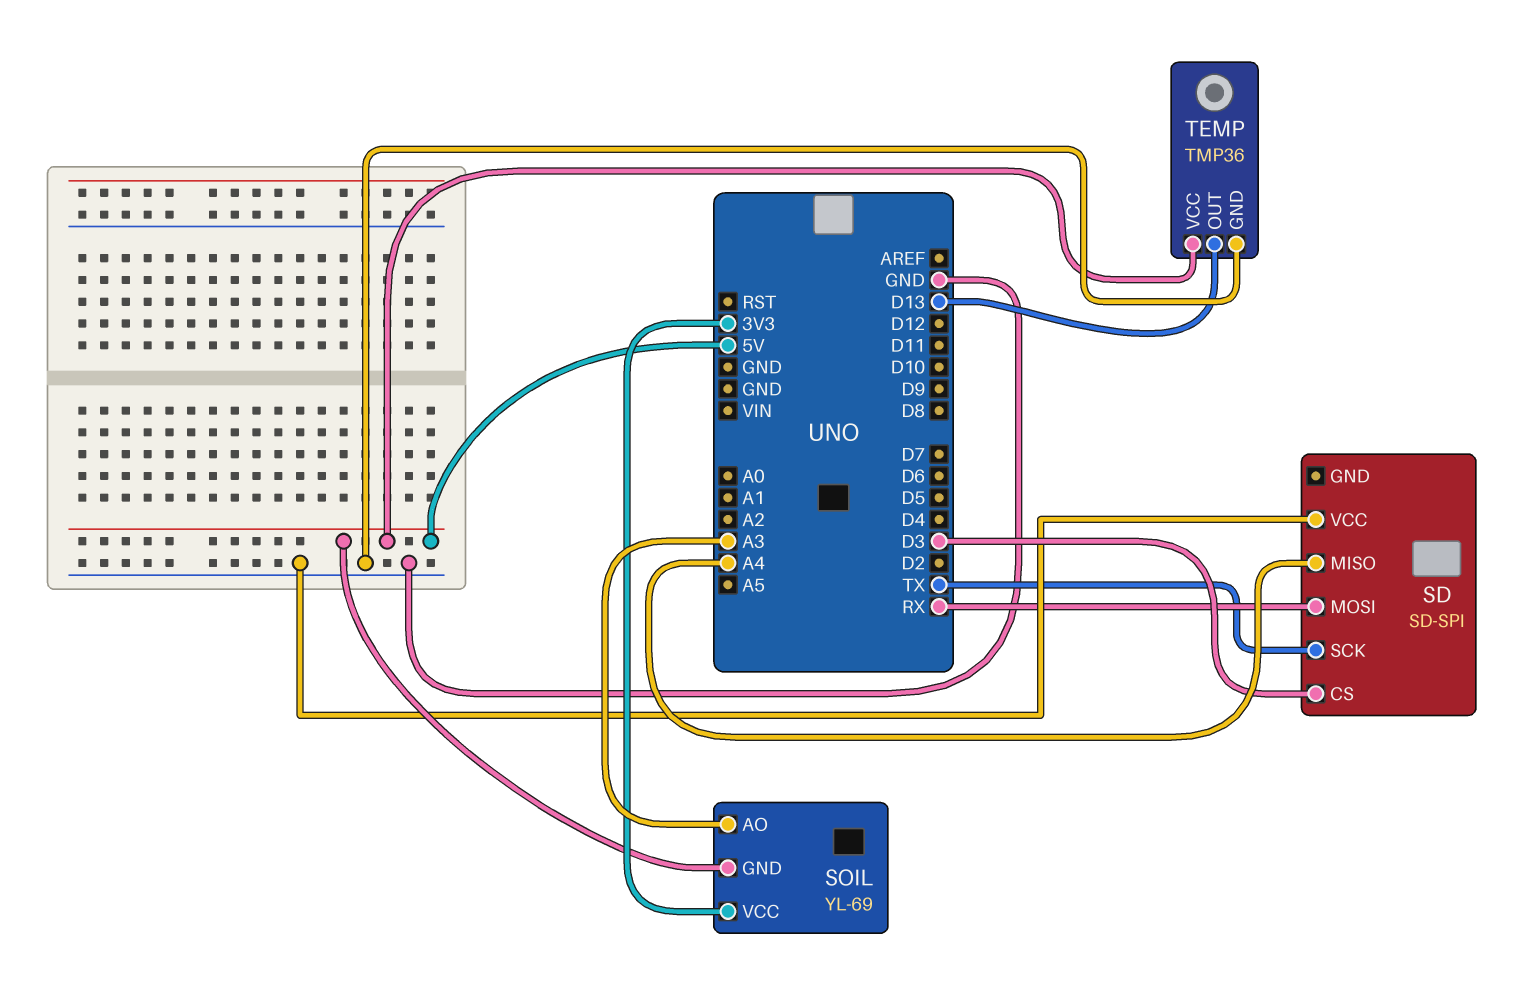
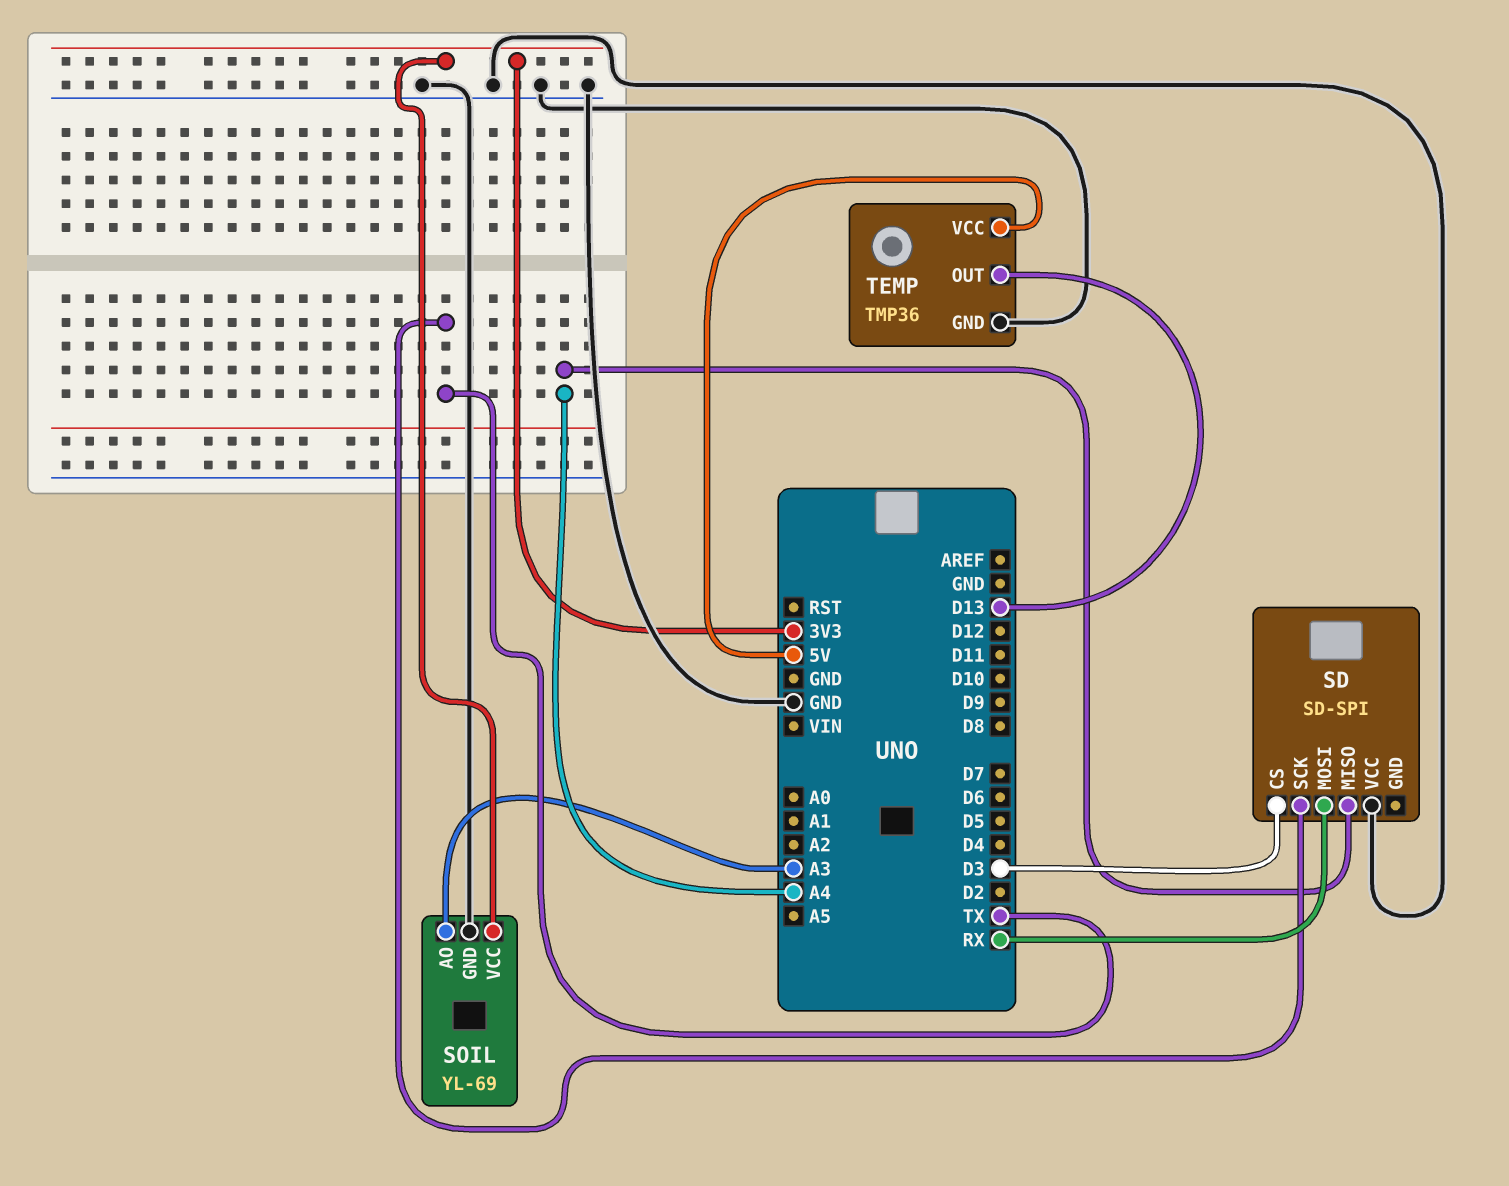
SOIL pin GND: 5V -> GND

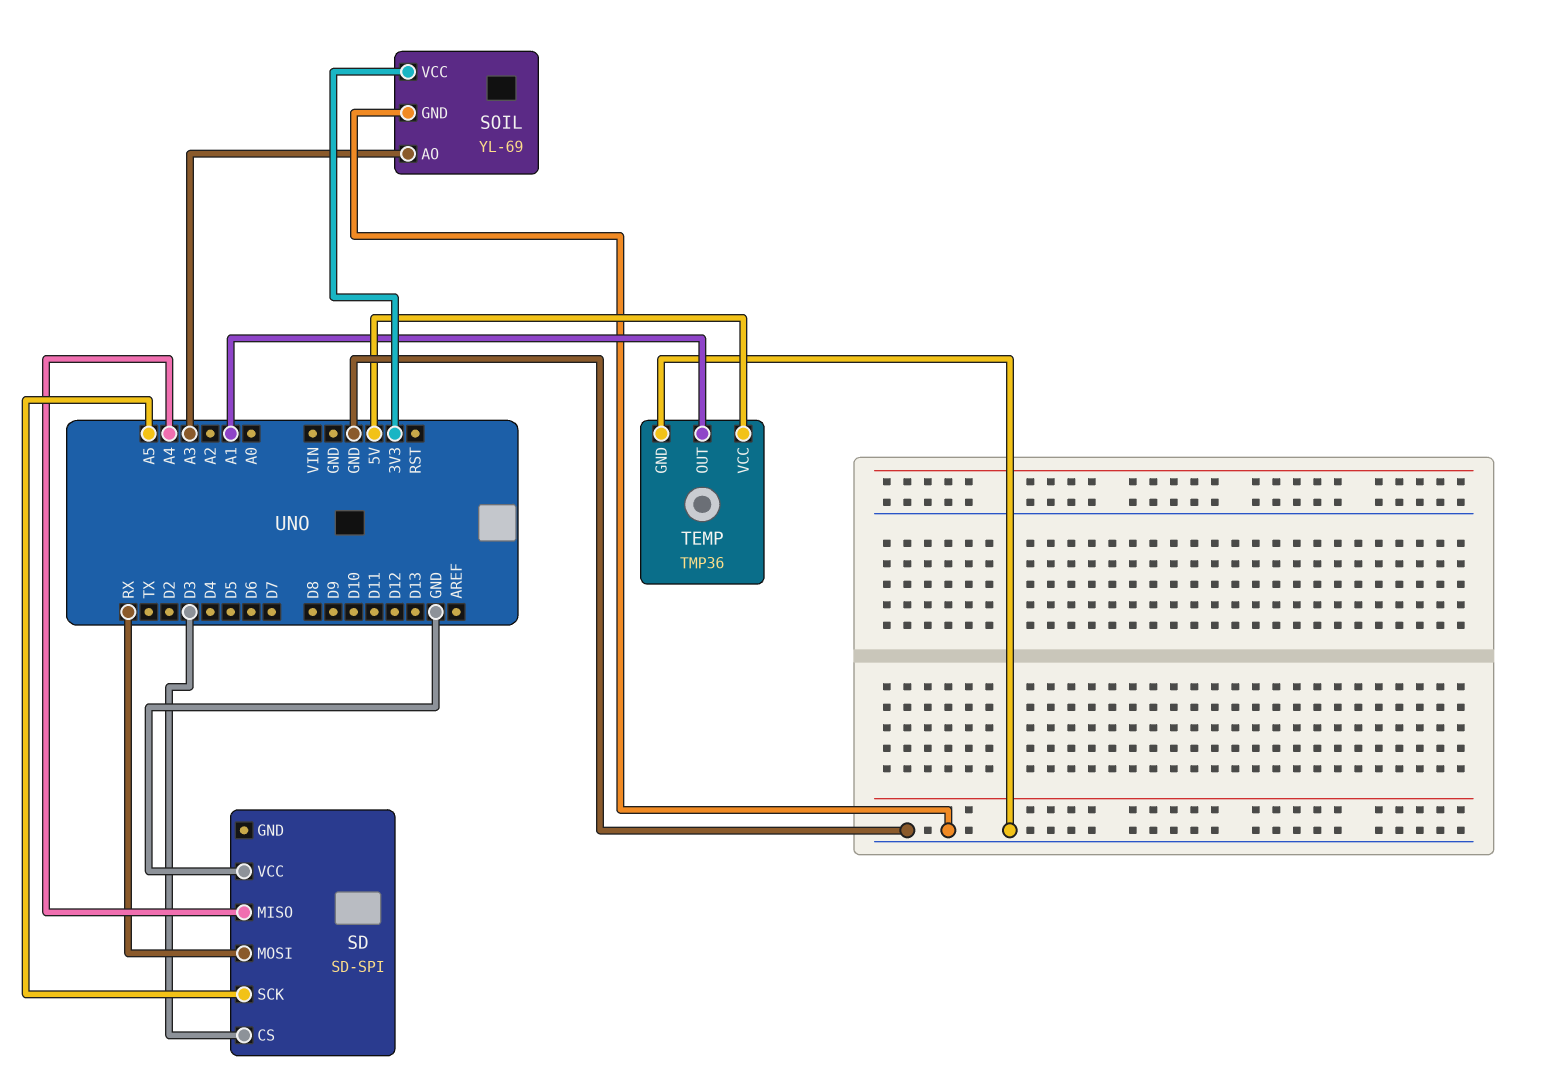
SD pin SCK: TX -> A5
TEMP pin OUT: D13 -> A1

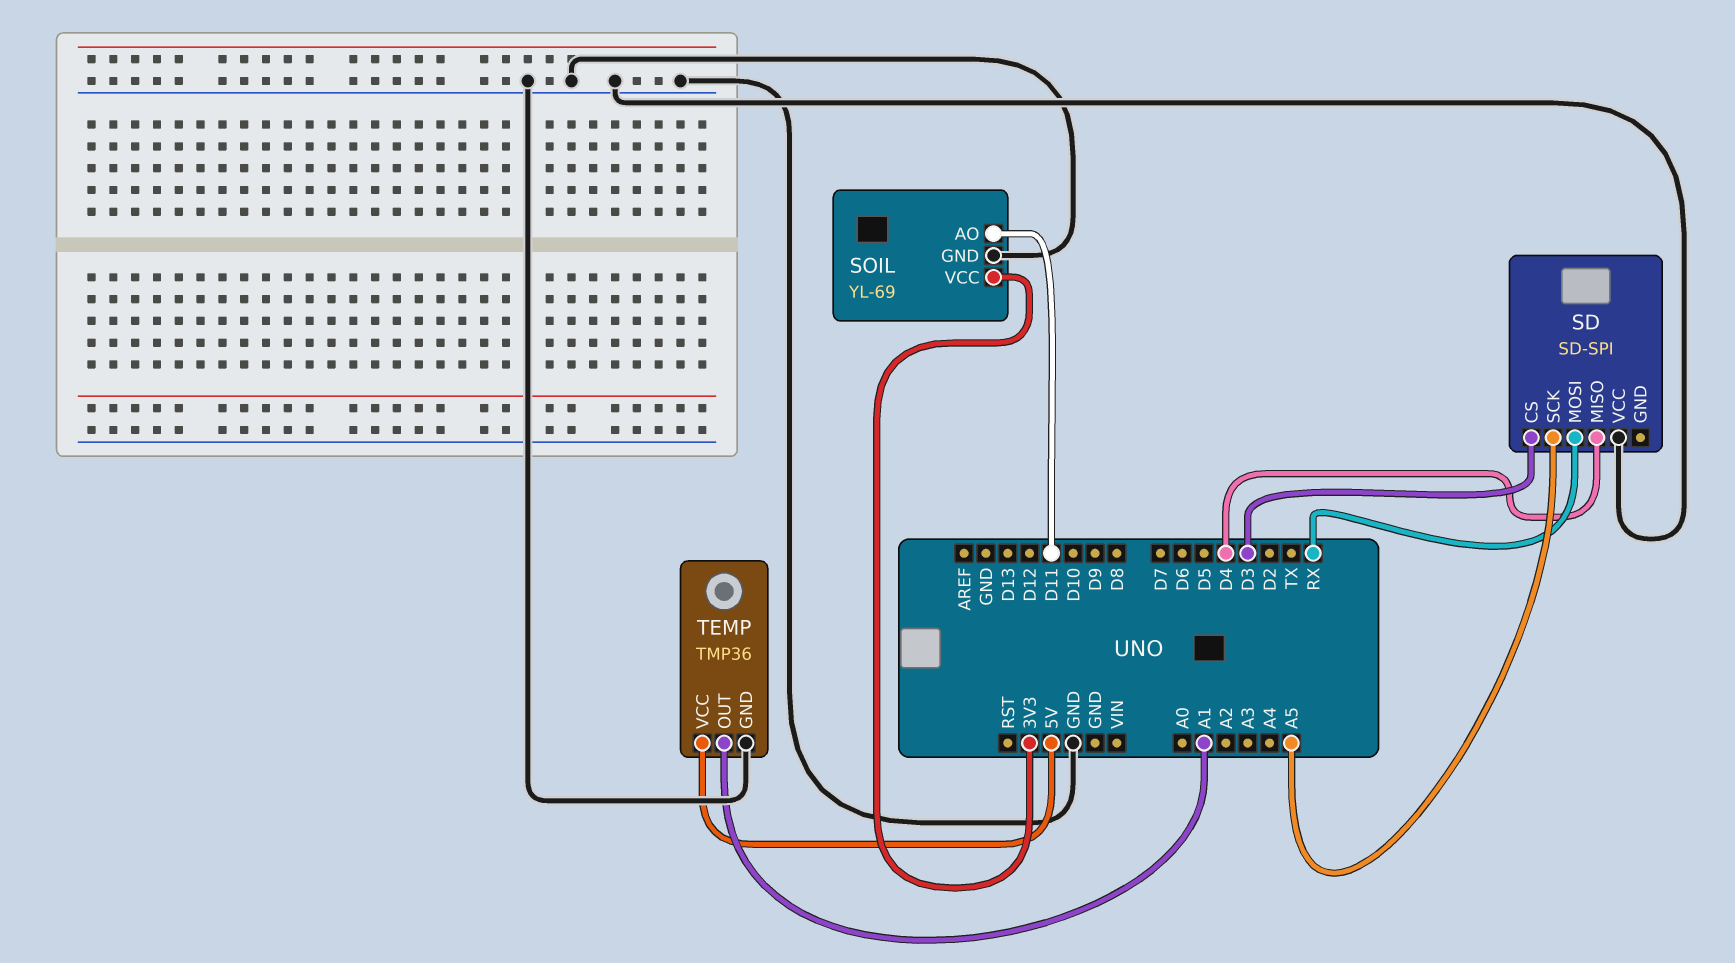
SD pin MISO: A4 -> D4
SOIL pin AO: A3 -> D11

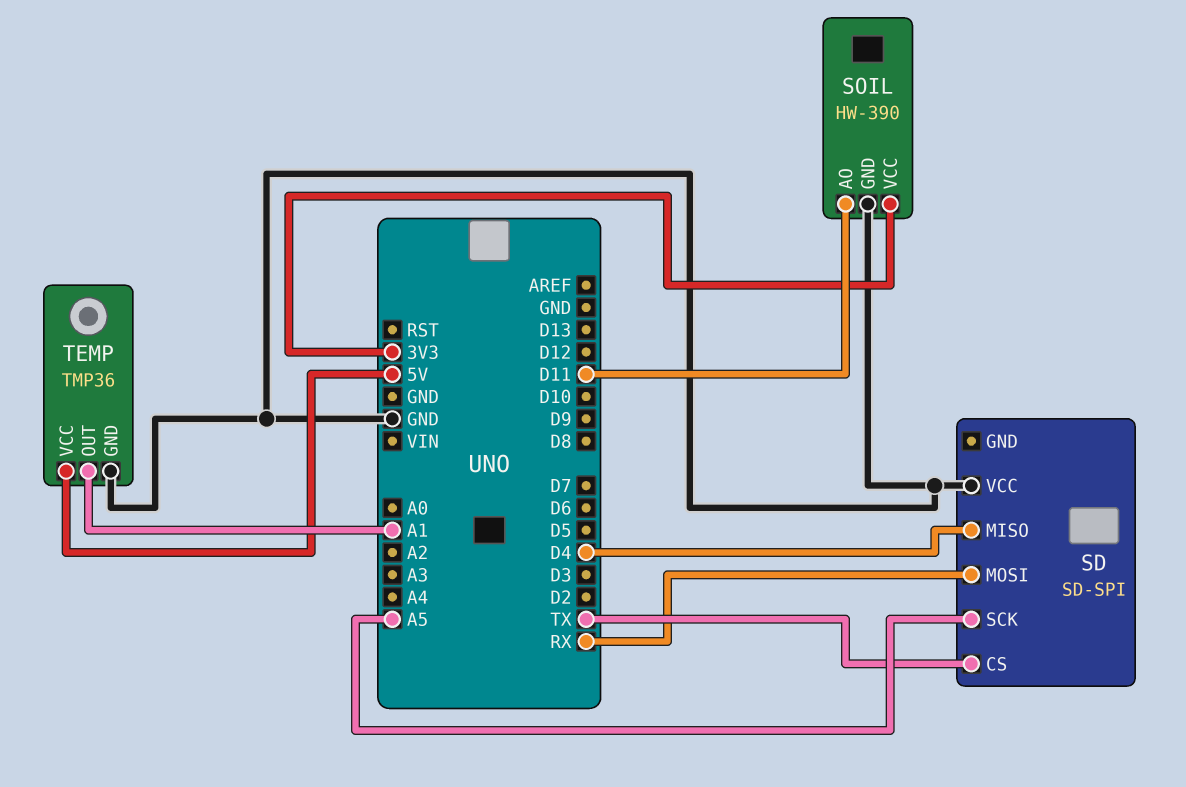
SD pin CS: D3 -> TX
SOIL: YL-69 -> HW-390

